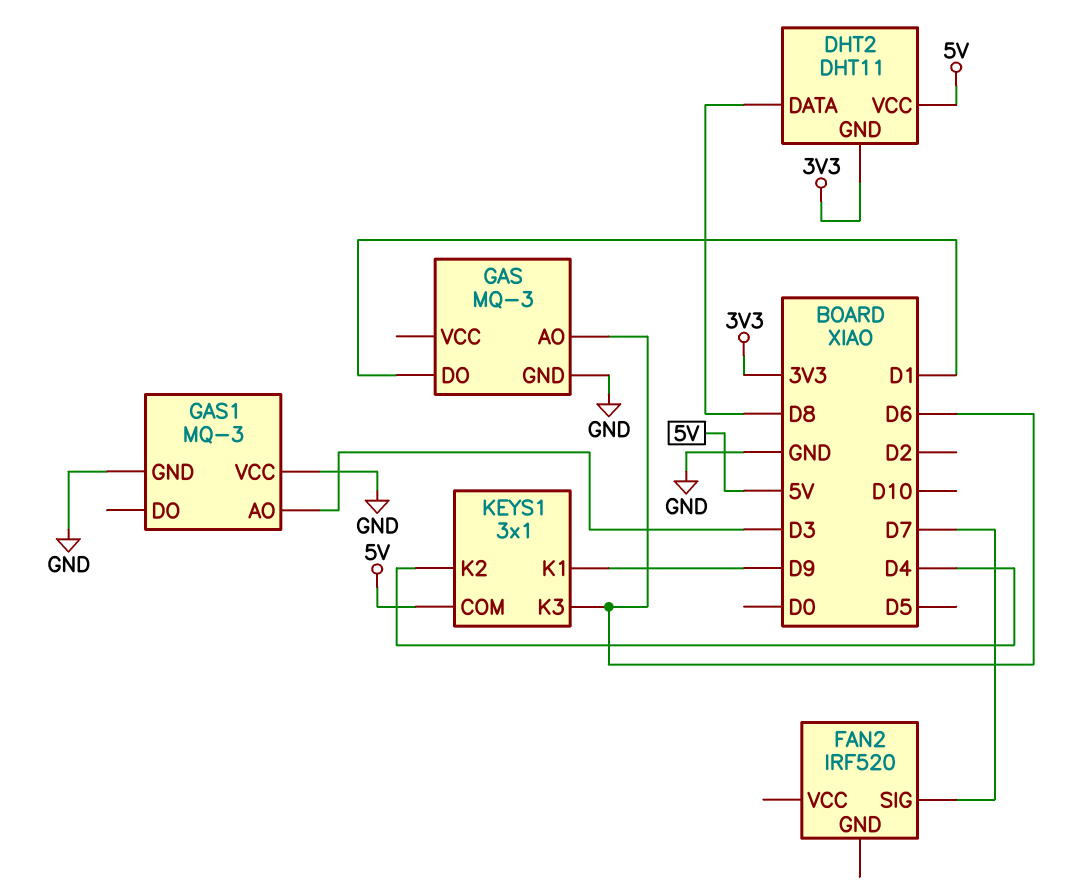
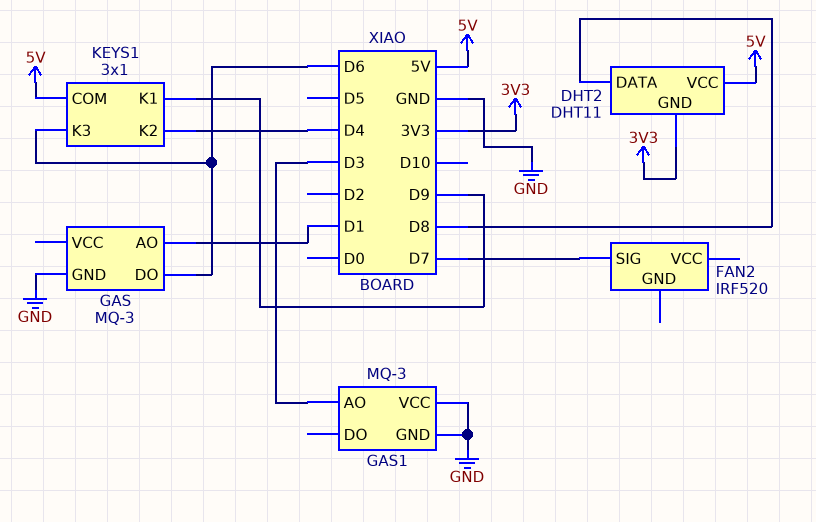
GAS pin AO: D6 -> D1
GAS pin DO: D1 -> D6

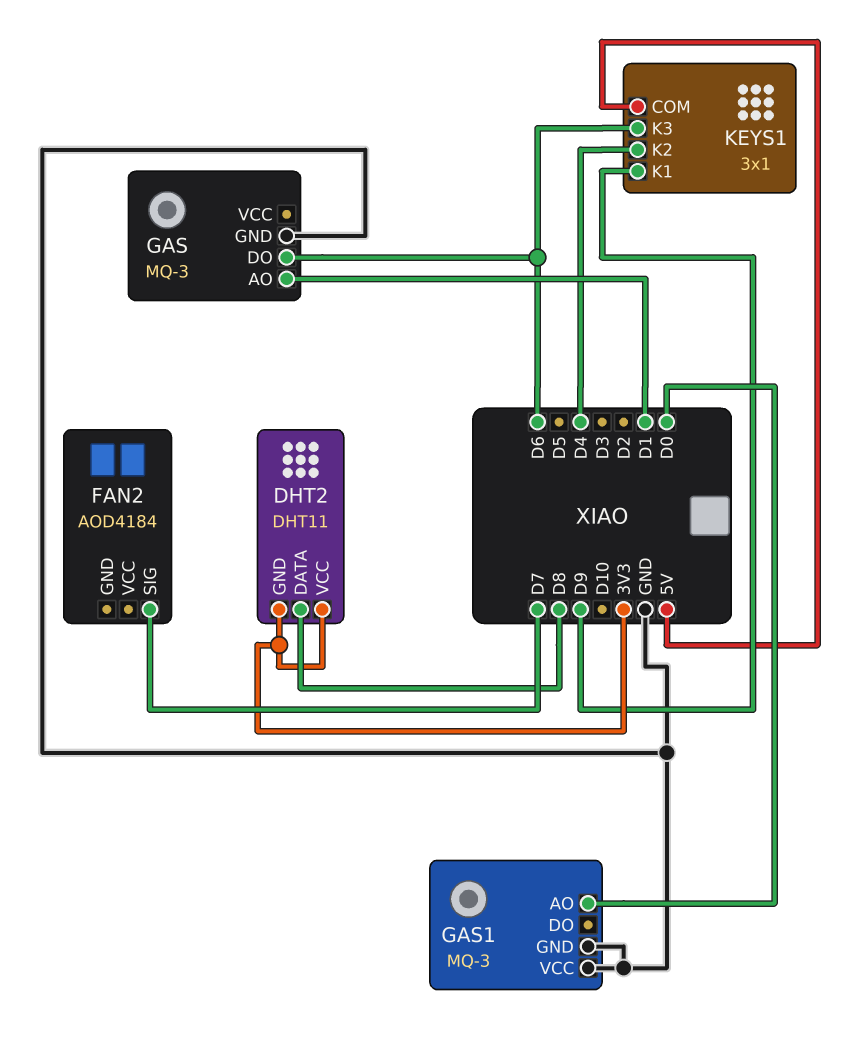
DHT2 pin VCC: 5V -> 3V3
FAN2: IRF520 -> AOD4184
GAS1 pin AO: D3 -> D0

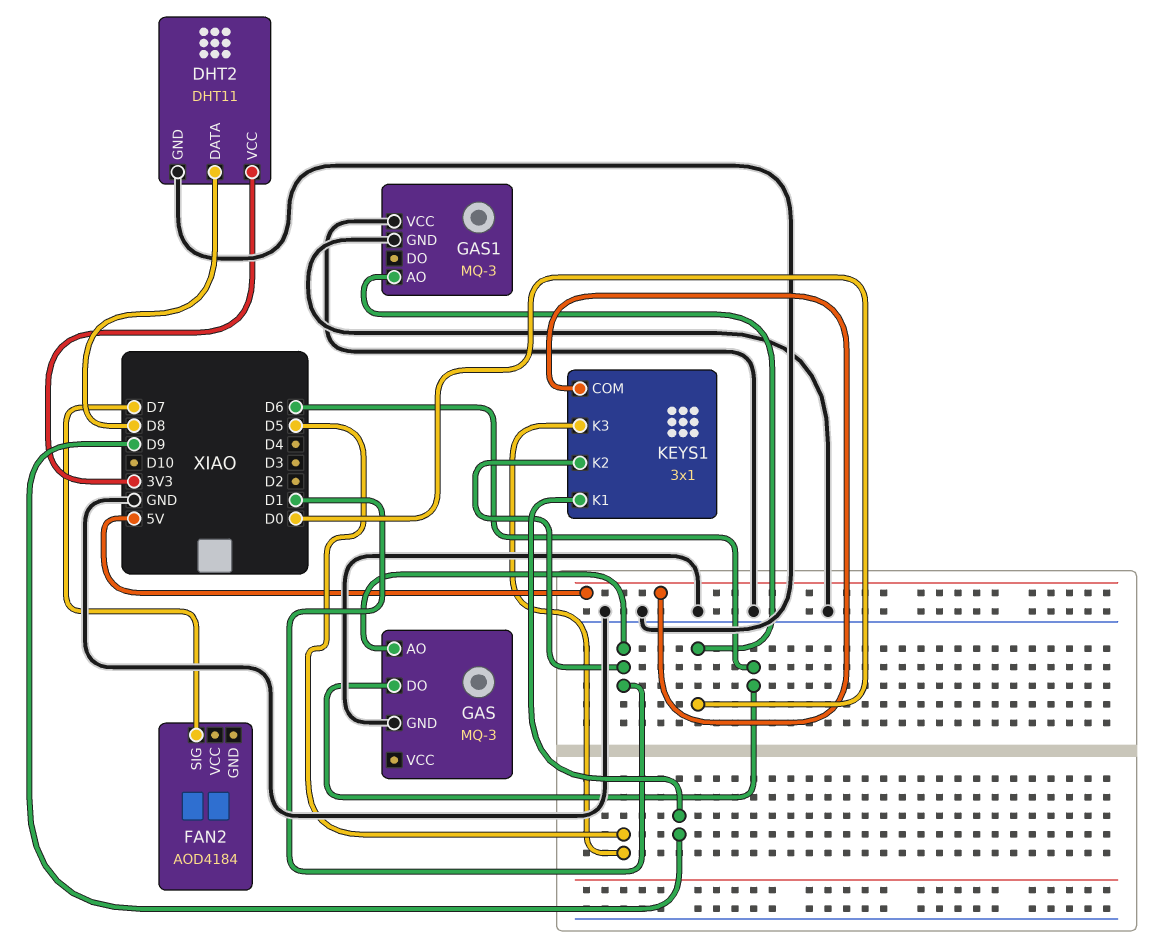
DHT2 pin GND: 3V3 -> GND
KEYS1 pin K2: D4 -> D1
KEYS1 pin K3: D6 -> D5

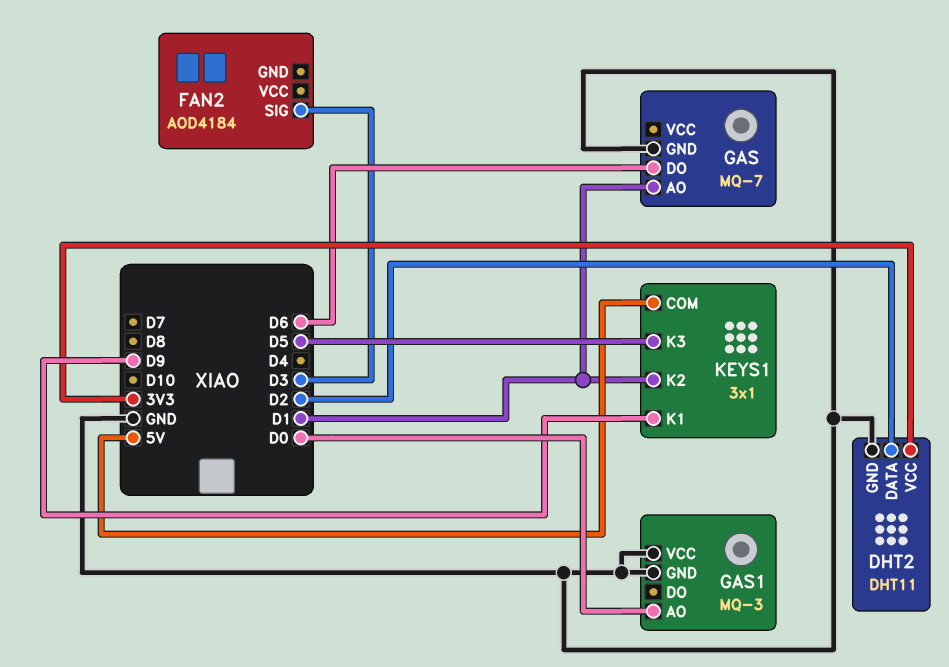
DHT2 pin DATA: D8 -> D2
FAN2 pin SIG: D7 -> D3
GAS: MQ-3 -> MQ-7

